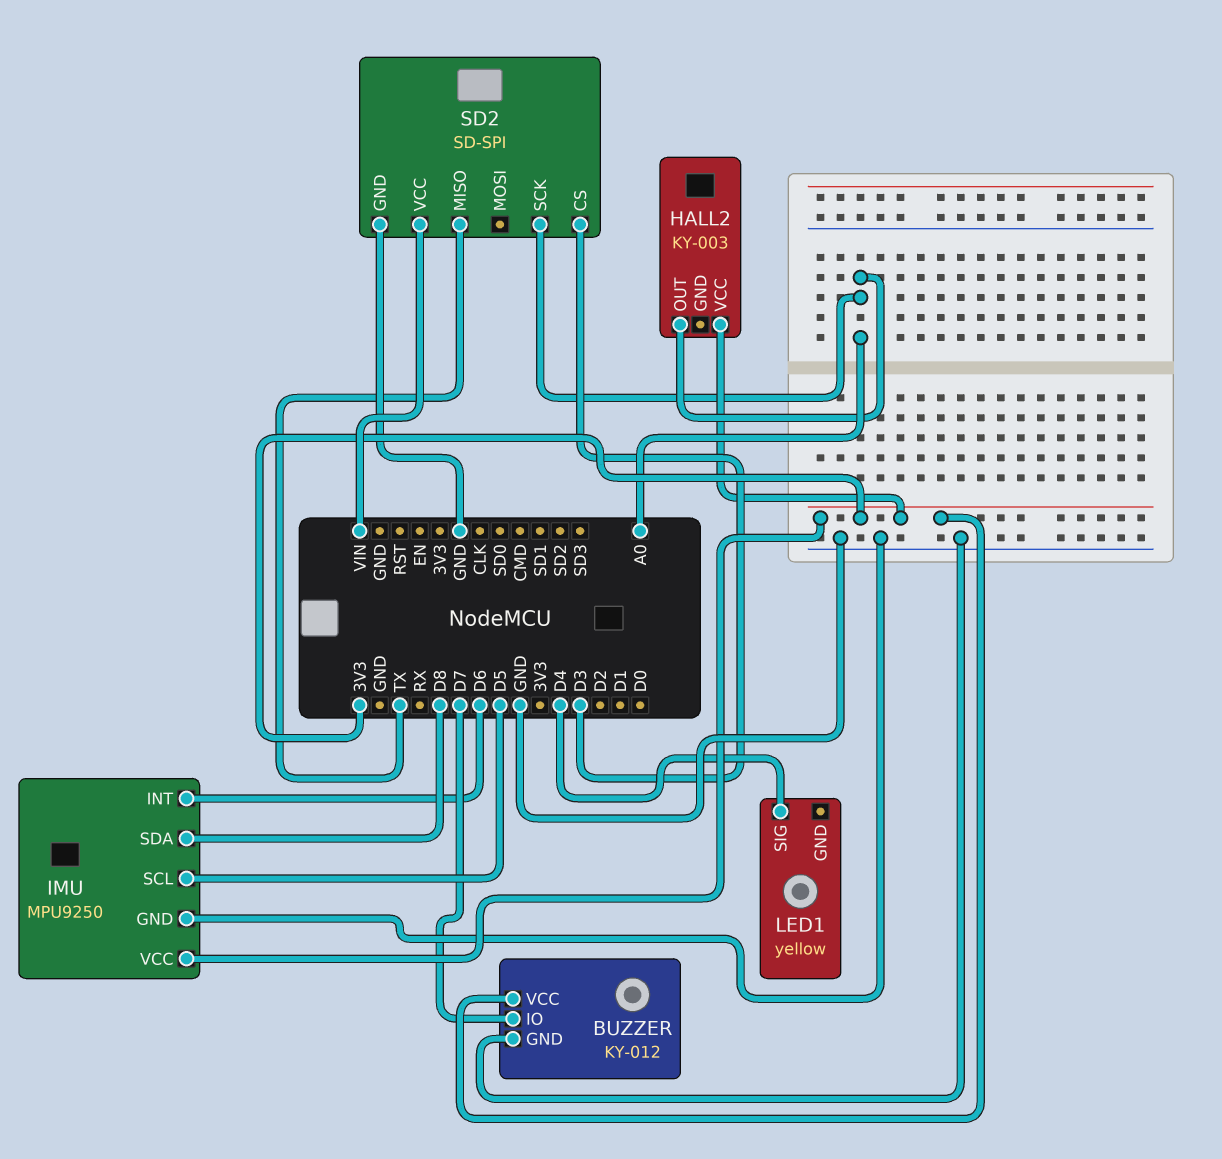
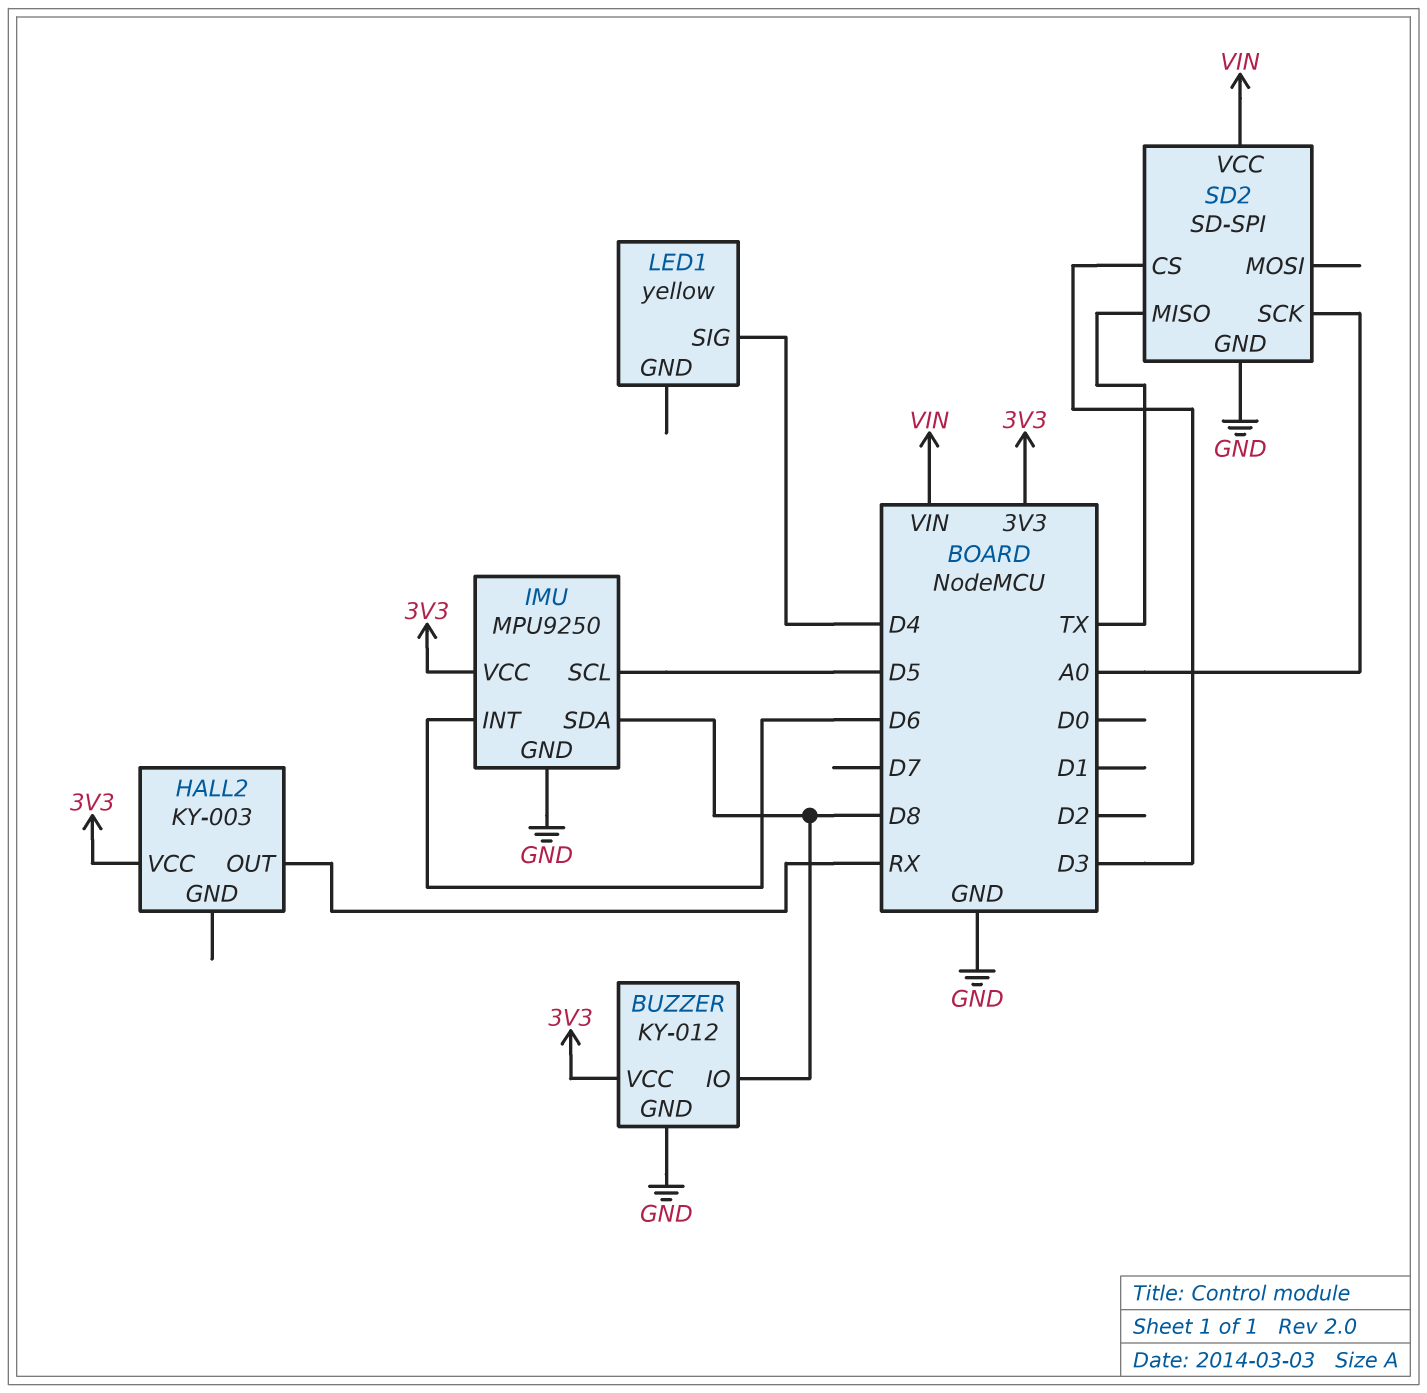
BUZZER pin IO: D7 -> D8
HALL2 pin OUT: A0 -> RX

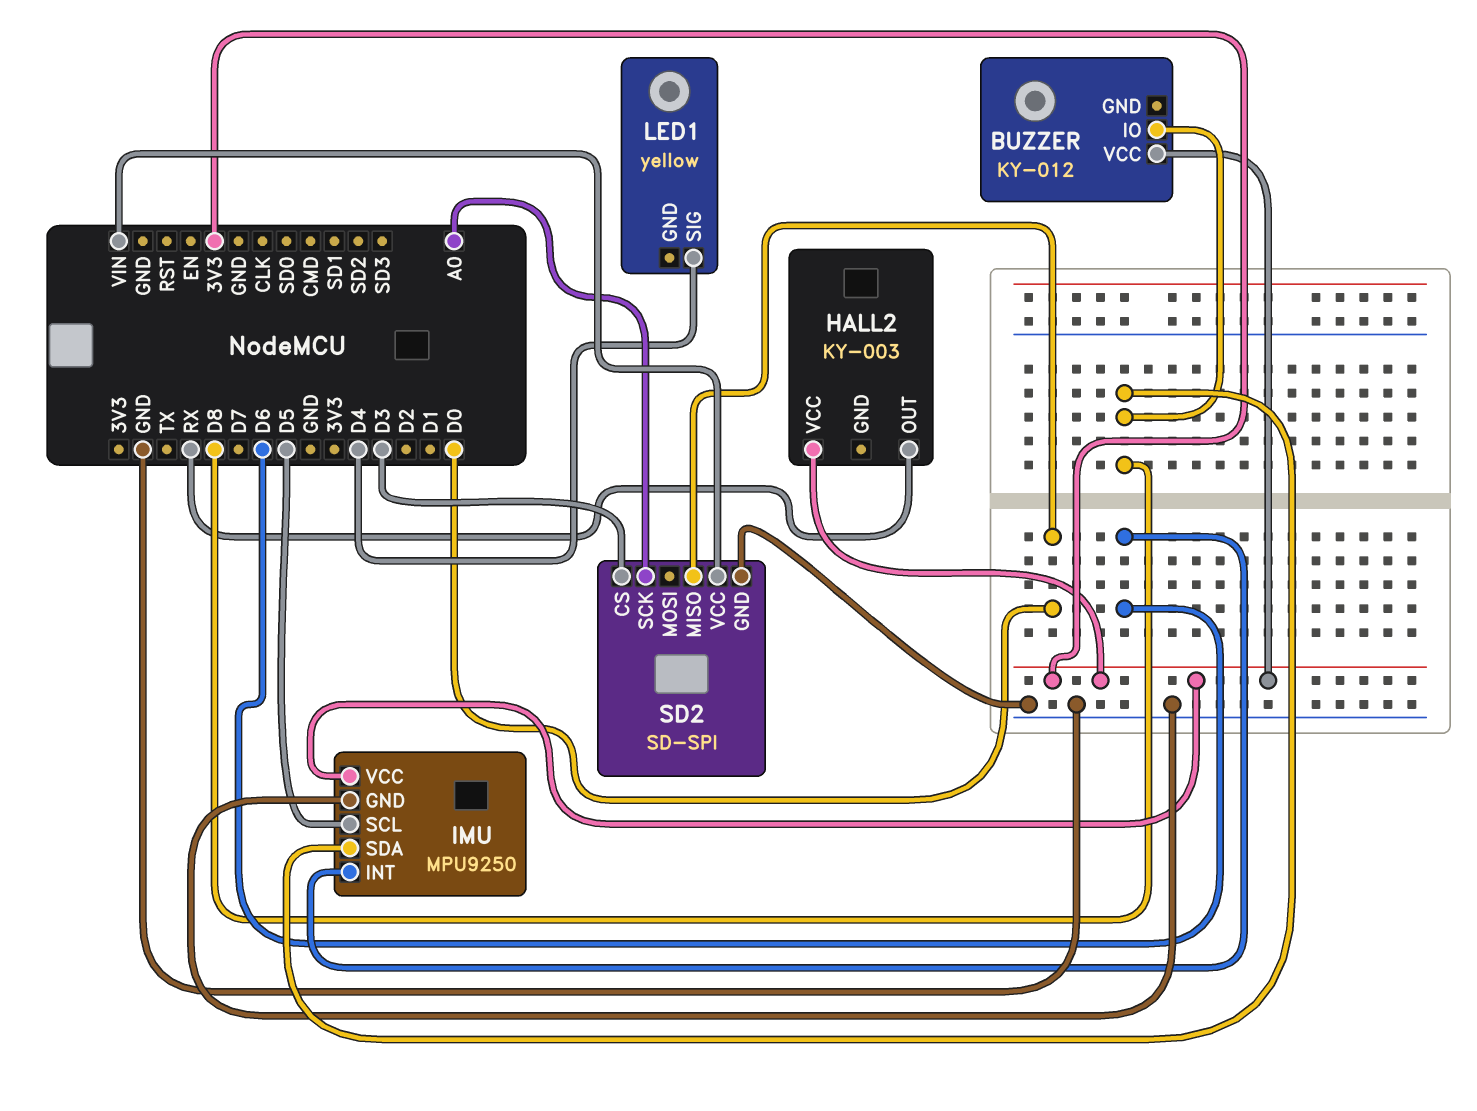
BUZZER pin GND: GND -> none
SD2 pin MISO: TX -> D0

